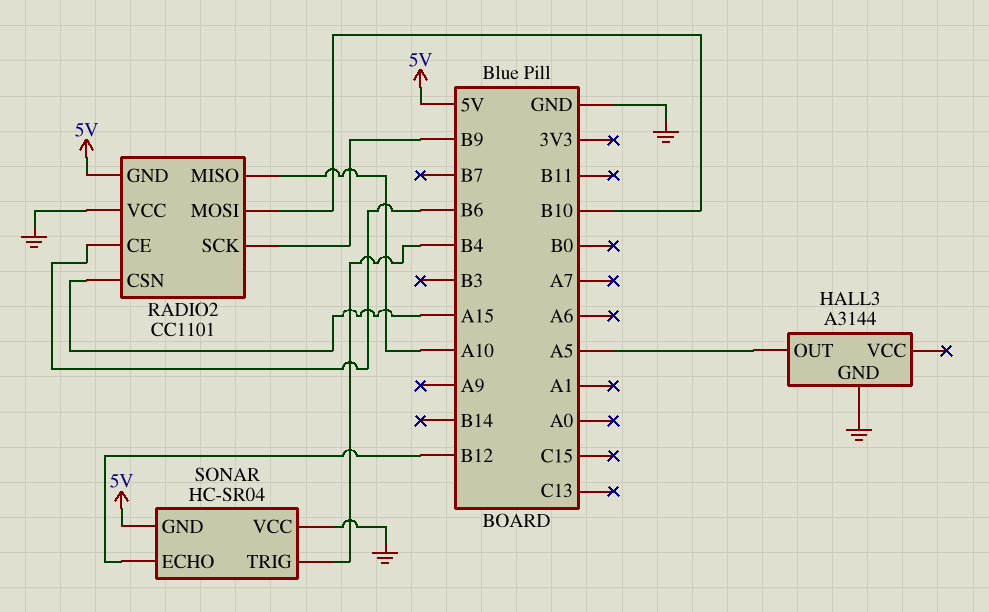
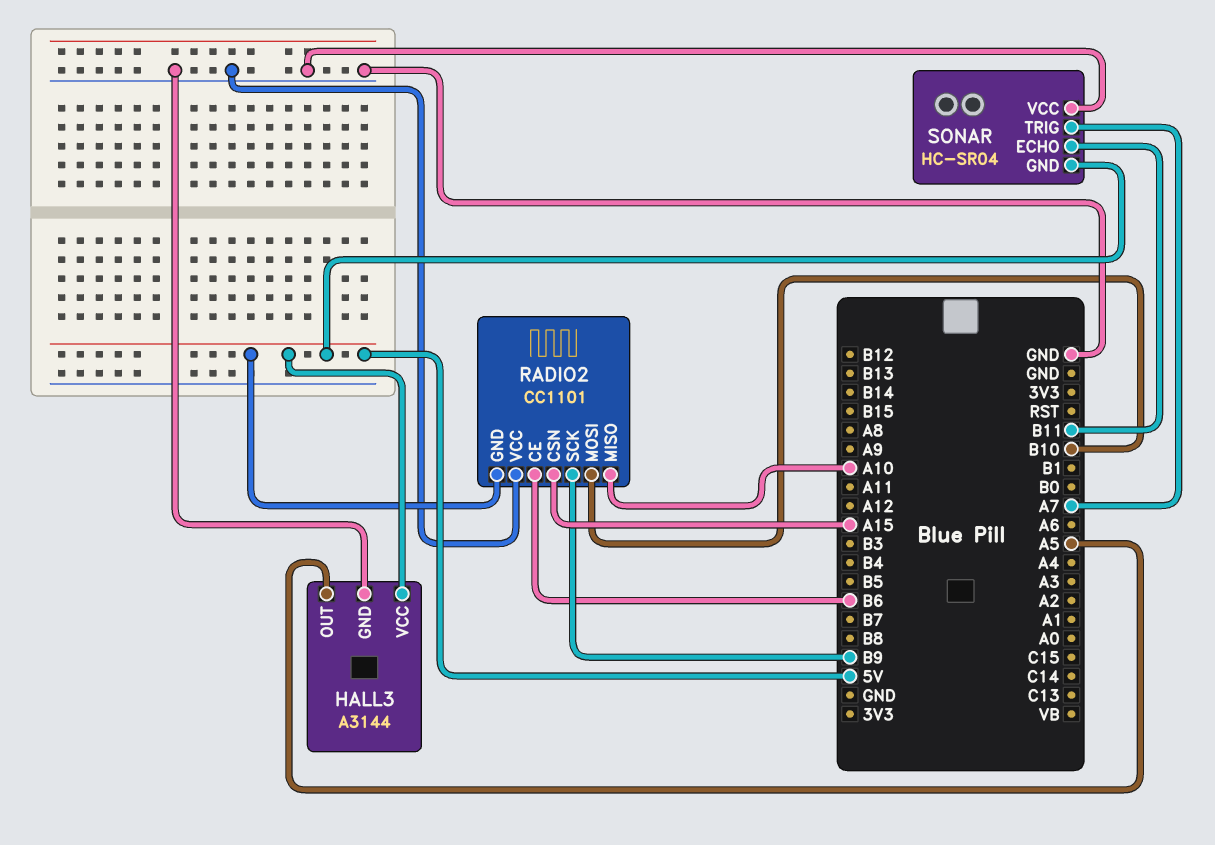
HALL3 pin VCC: none -> 5V
SONAR pin ECHO: B12 -> B11
SONAR pin TRIG: B4 -> A7

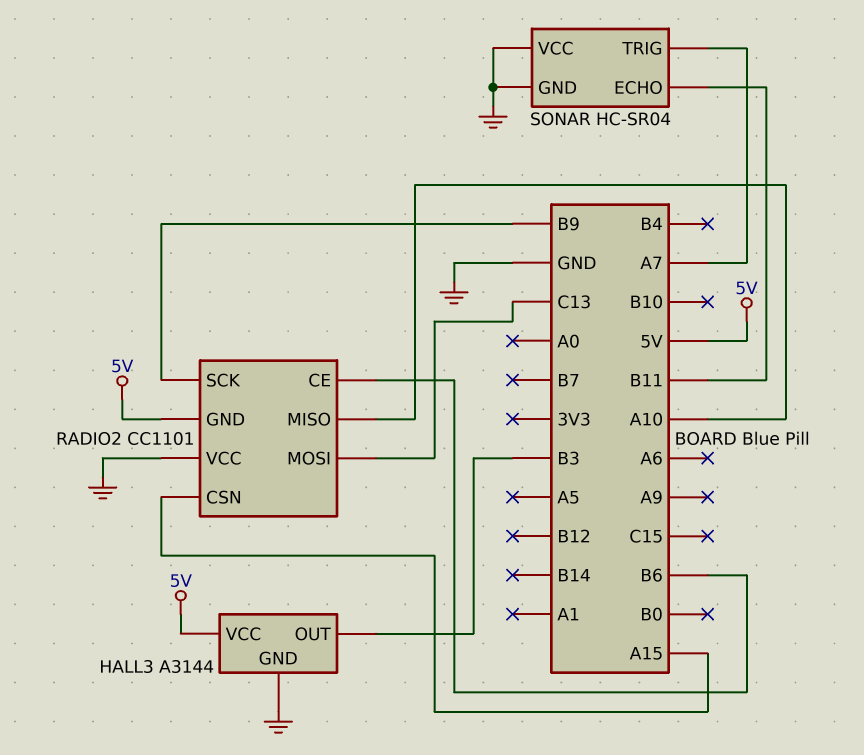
HALL3 pin OUT: A5 -> B3
RADIO2 pin MOSI: B10 -> C13
SONAR pin GND: 5V -> GND

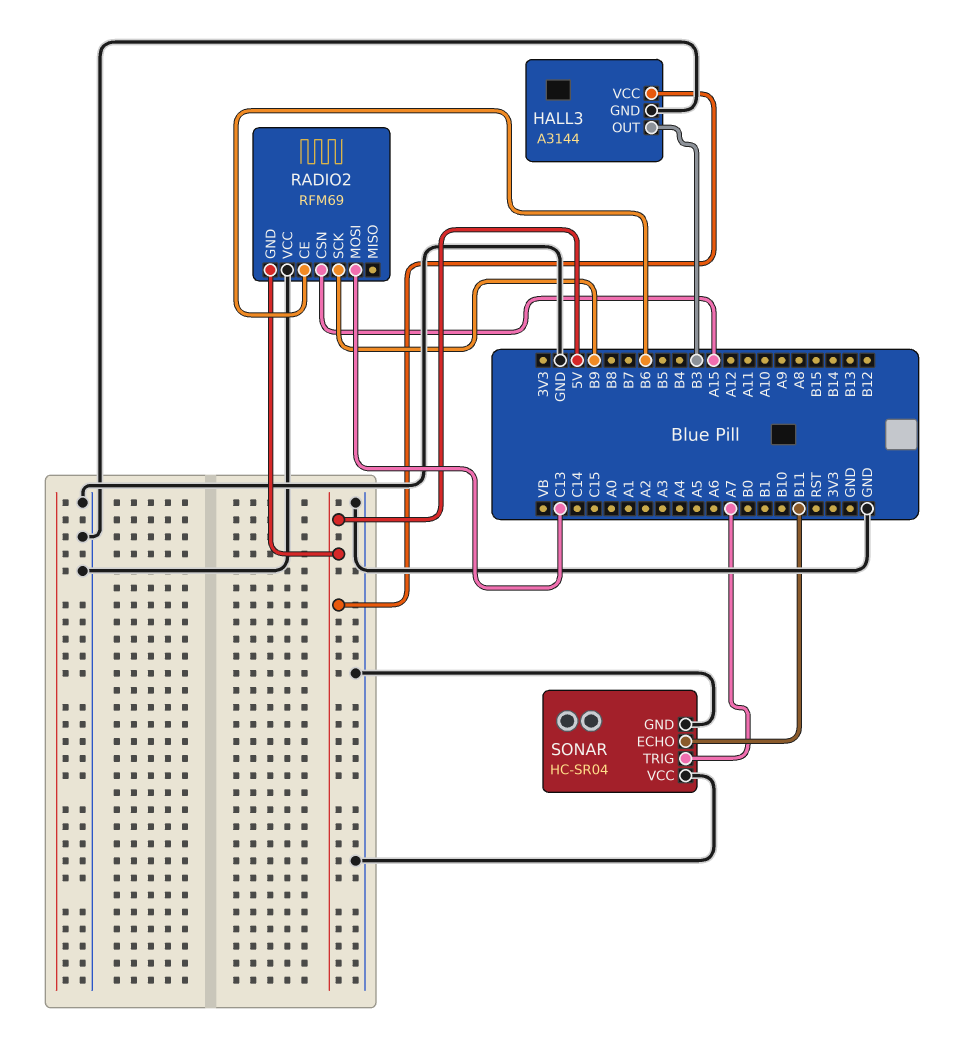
RADIO2: CC1101 -> RFM69
RADIO2 pin MISO: A10 -> none

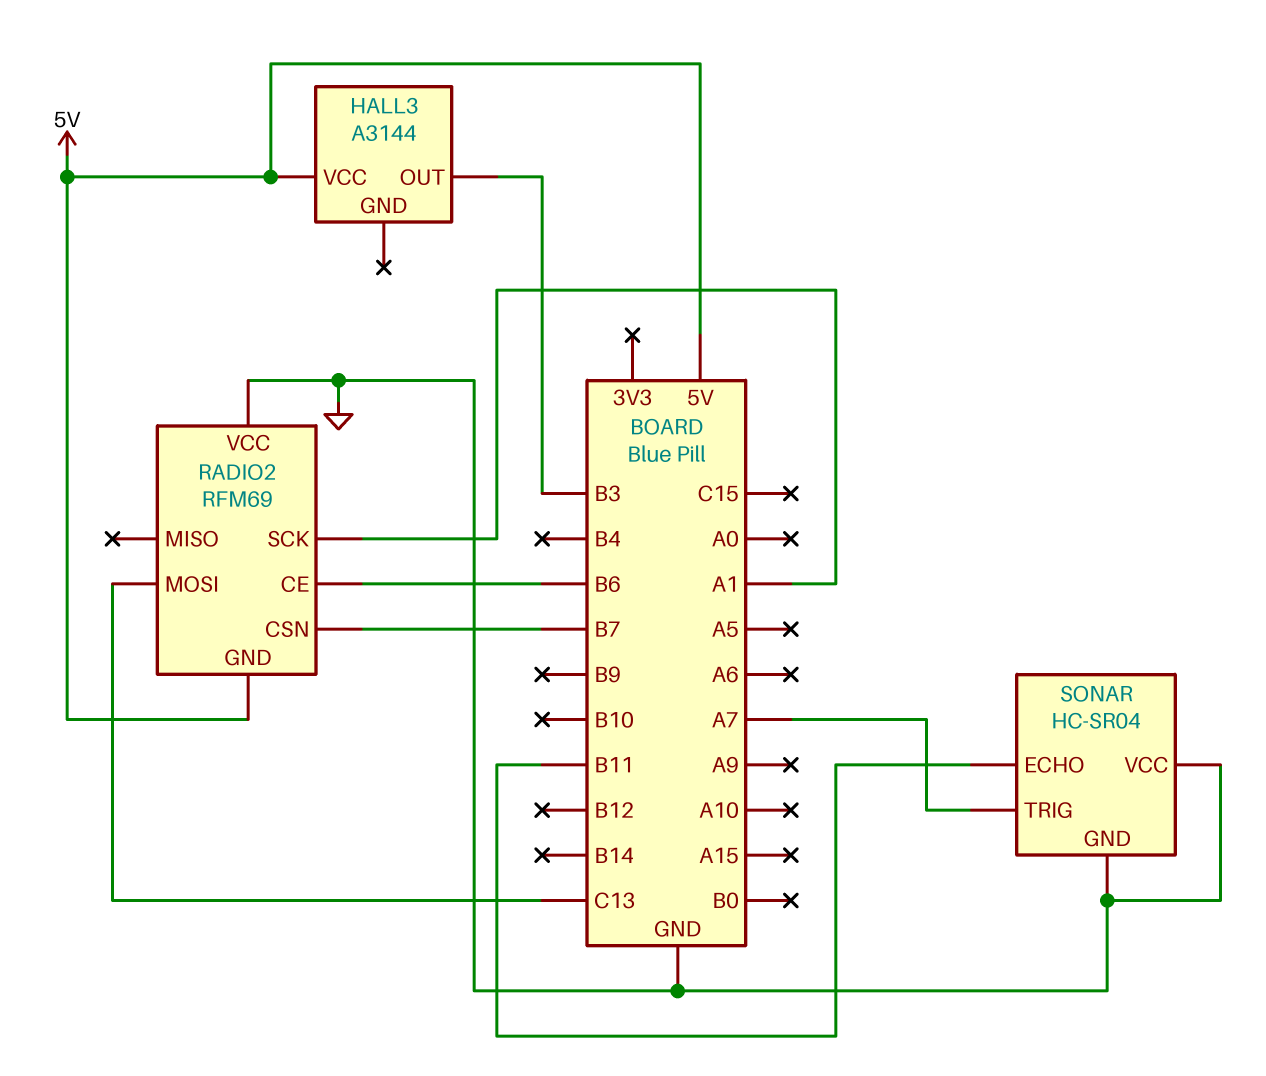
HALL3 pin GND: GND -> none
RADIO2 pin CSN: A15 -> B7
RADIO2 pin SCK: B9 -> A1

